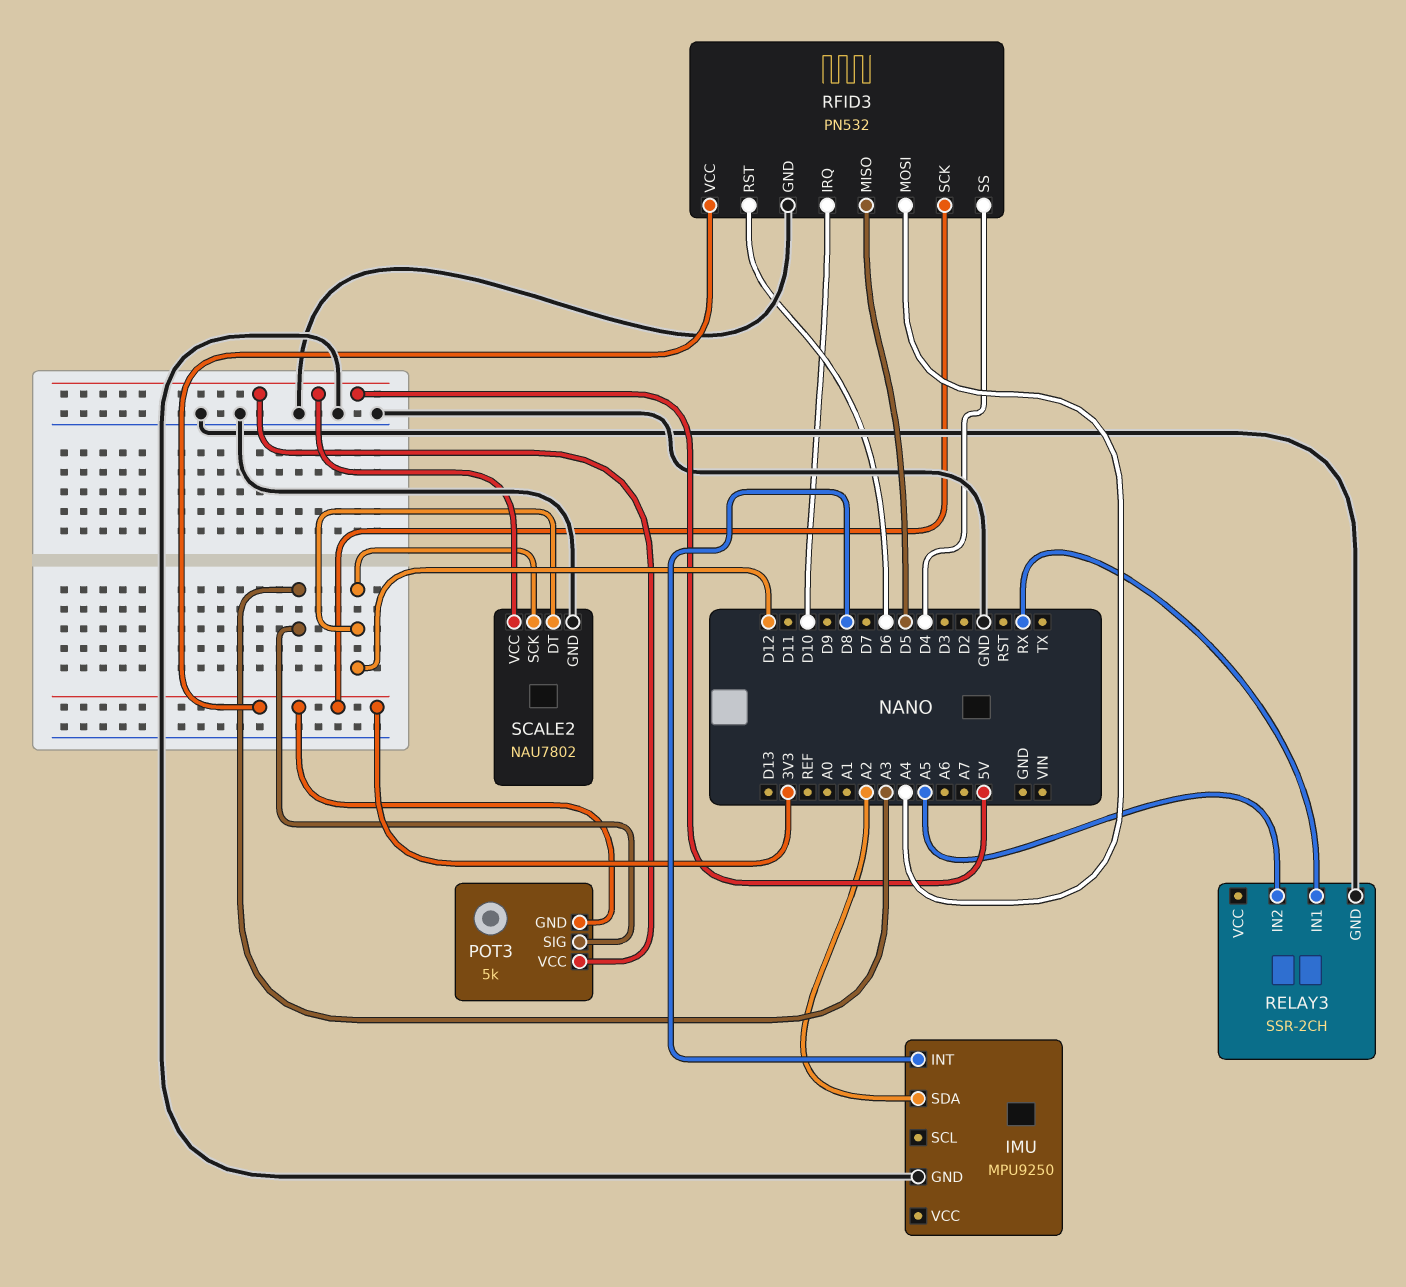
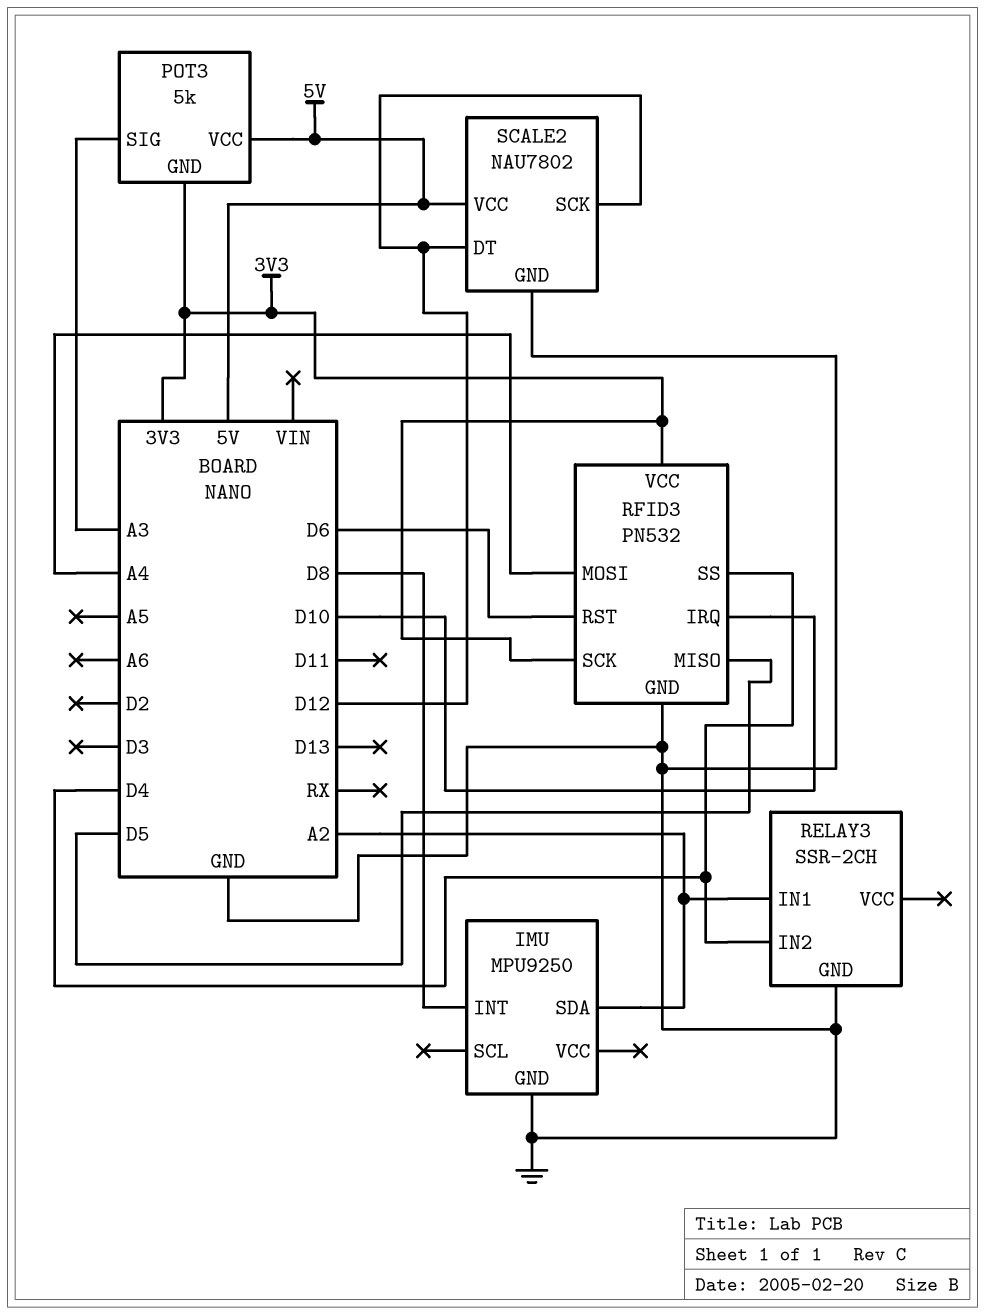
RELAY3 pin IN1: RX -> A2
RELAY3 pin IN2: A5 -> D4

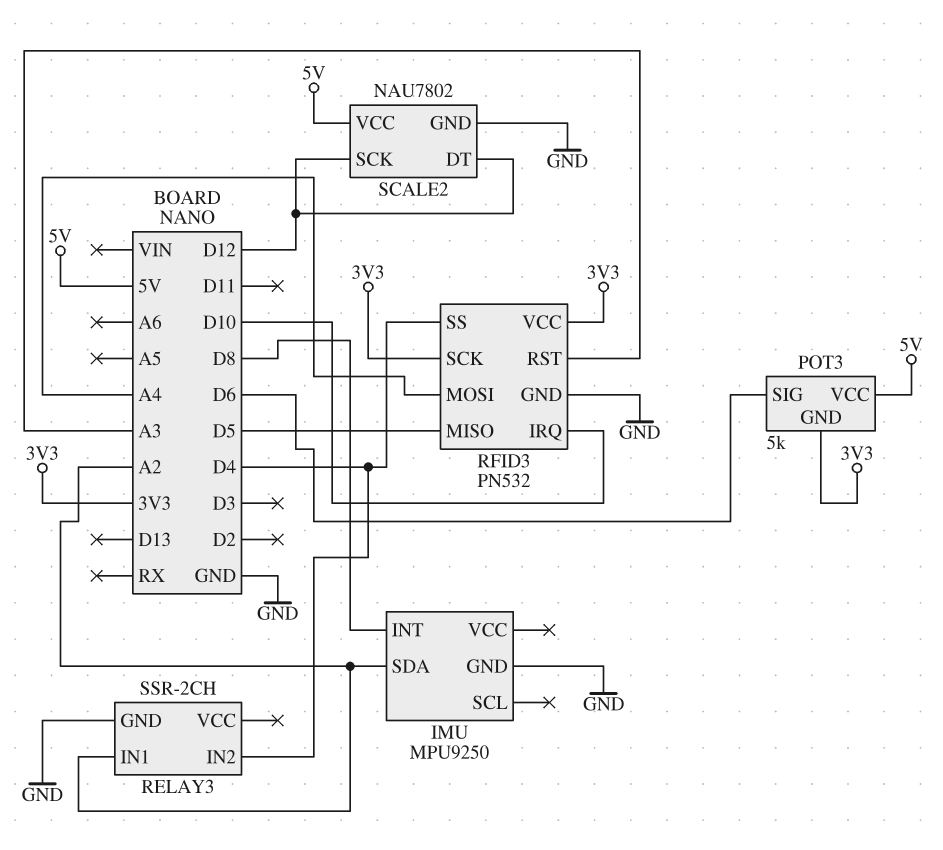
POT3 pin SIG: A3 -> D6
RFID3 pin RST: D6 -> A3

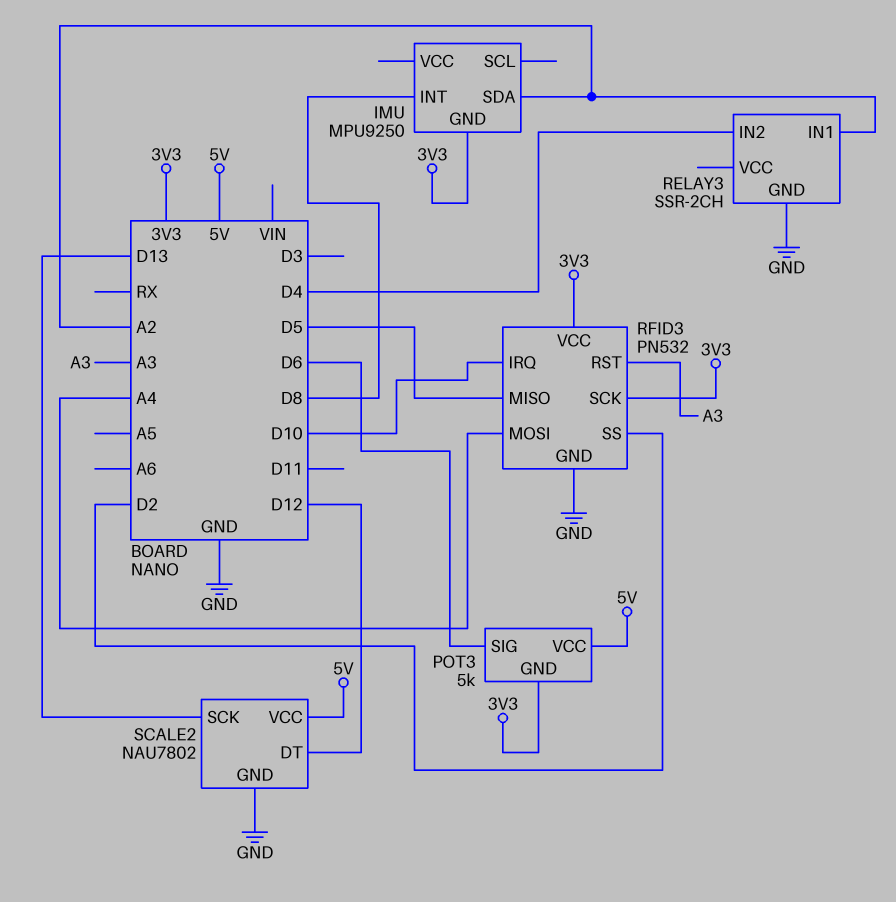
IMU pin GND: GND -> 3V3
RFID3 pin SS: D4 -> D2
SCALE2 pin SCK: D12 -> D13

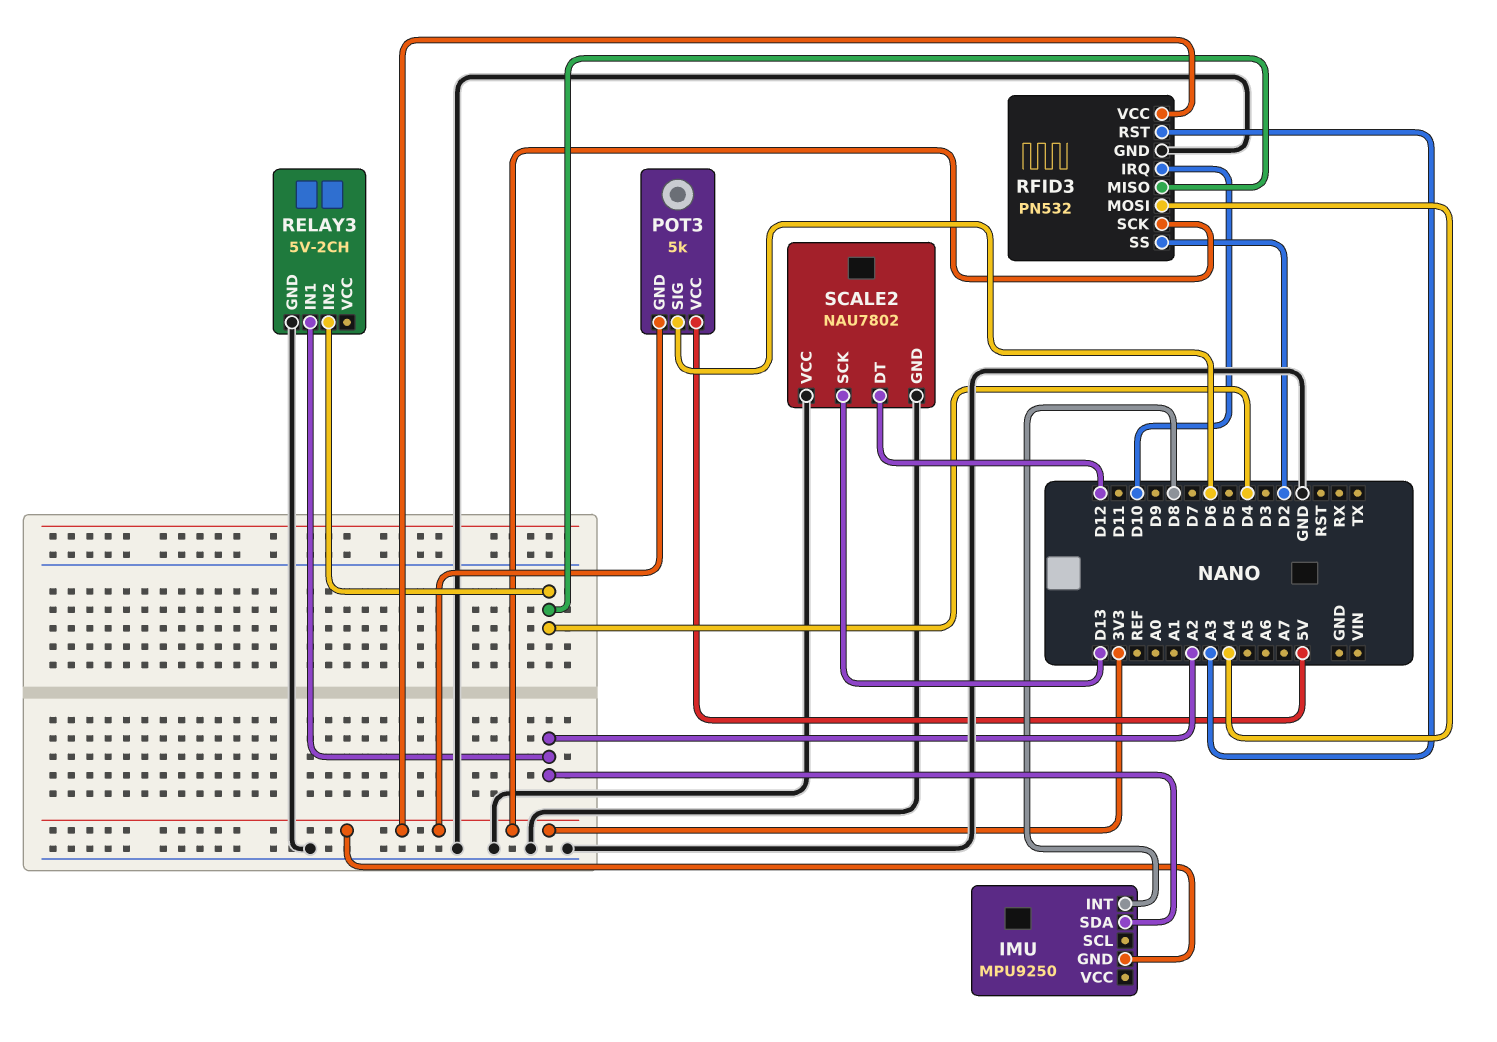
RELAY3: SSR-2CH -> 5V-2CH
RFID3 pin MISO: D5 -> D4
SCALE2 pin VCC: 5V -> GND

